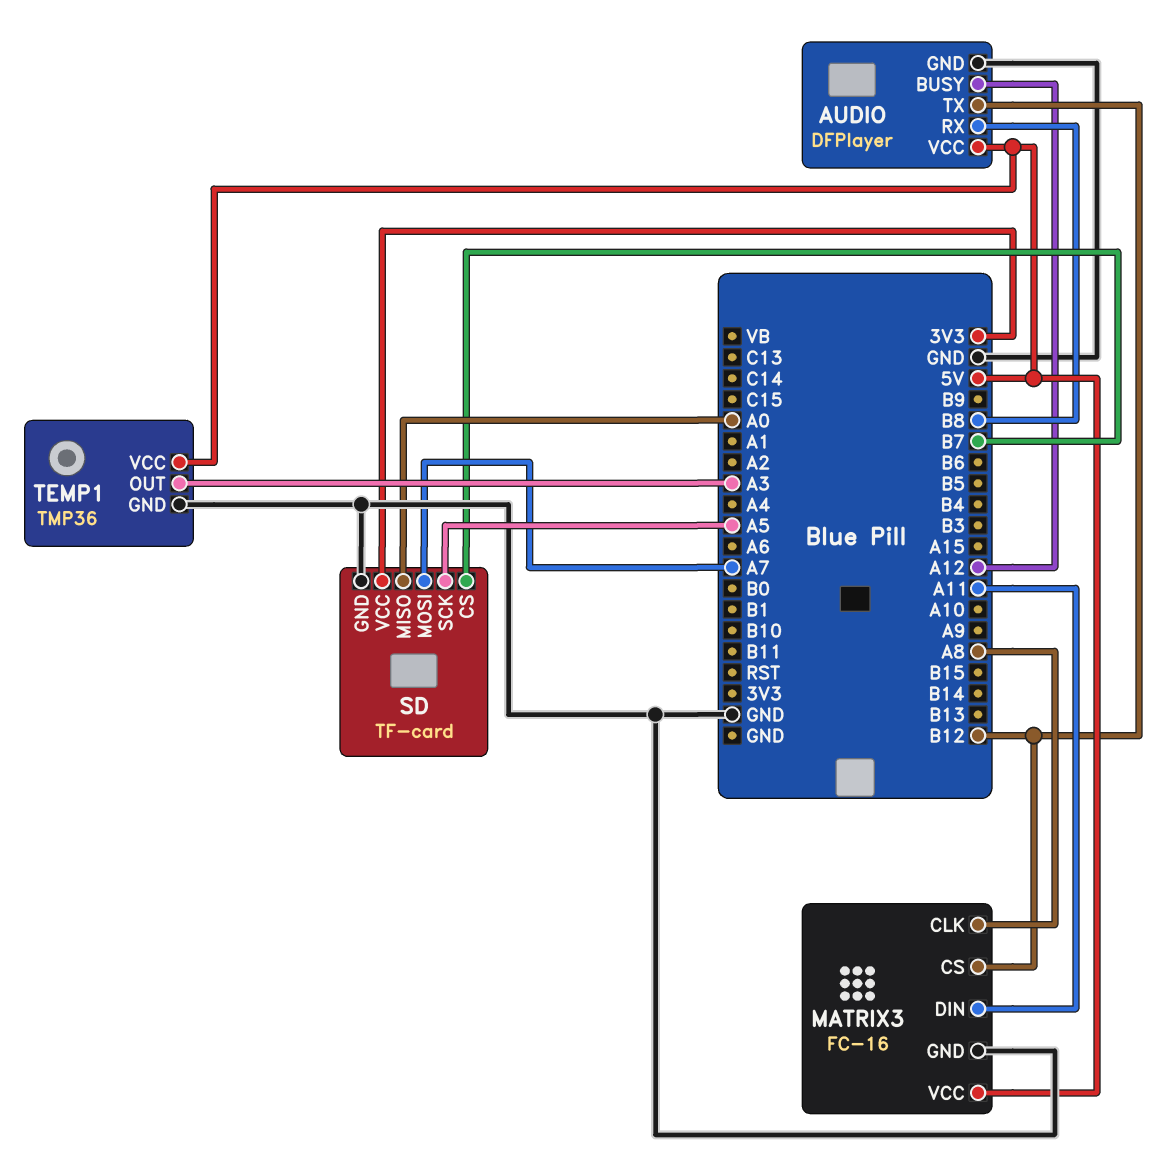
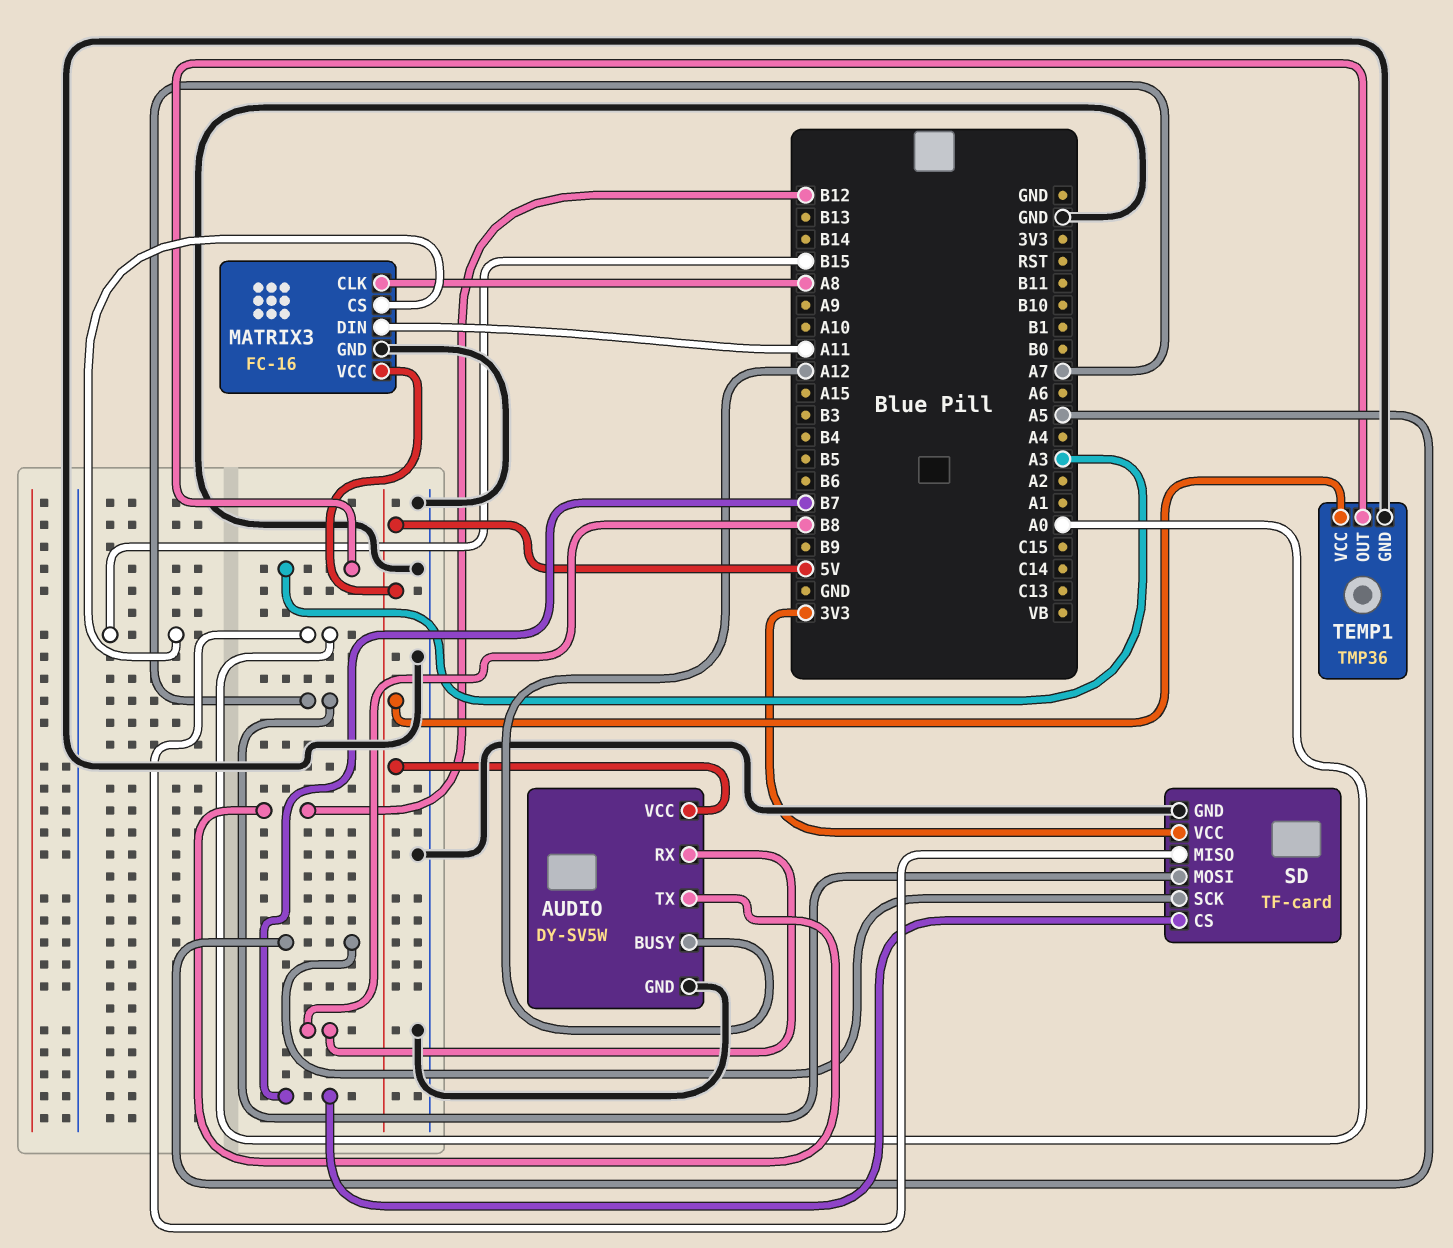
AUDIO: DFPlayer -> DY-SV5W
MATRIX3 pin CS: B12 -> B15

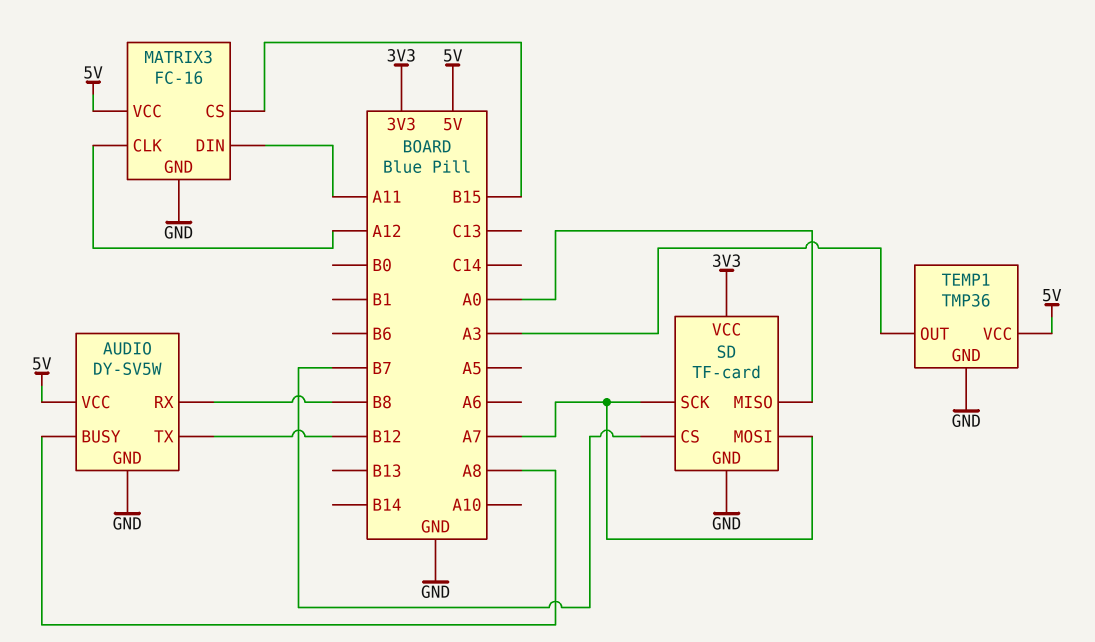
AUDIO pin BUSY: A12 -> A8
MATRIX3 pin CLK: A8 -> A12
SD pin SCK: A5 -> A7

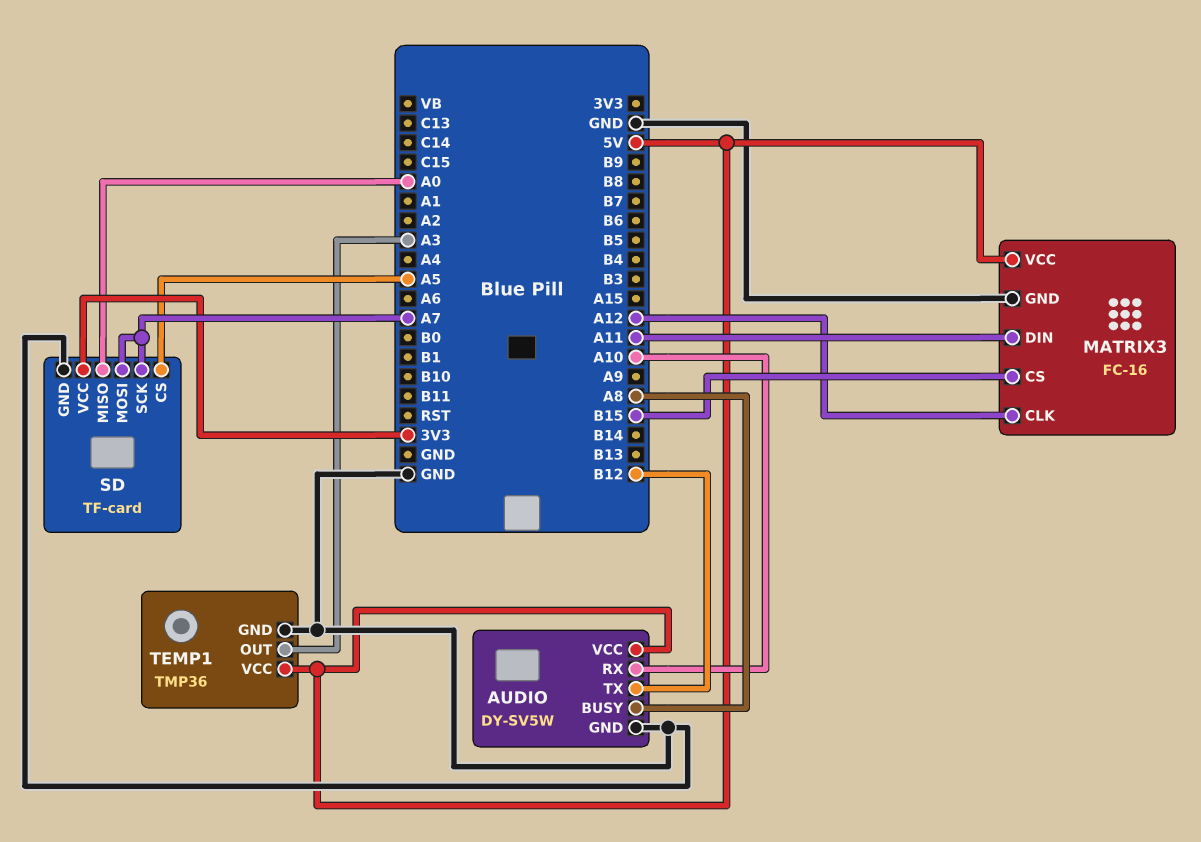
AUDIO pin RX: B8 -> A10
SD pin CS: B7 -> A5

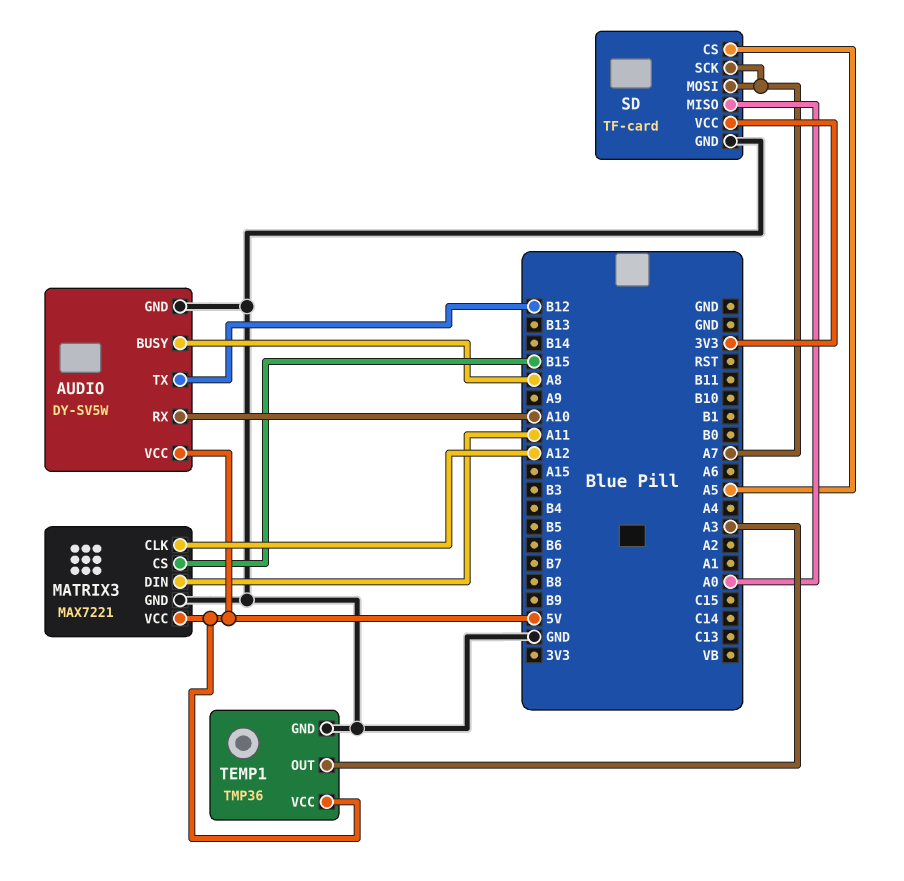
MATRIX3: FC-16 -> MAX7221

